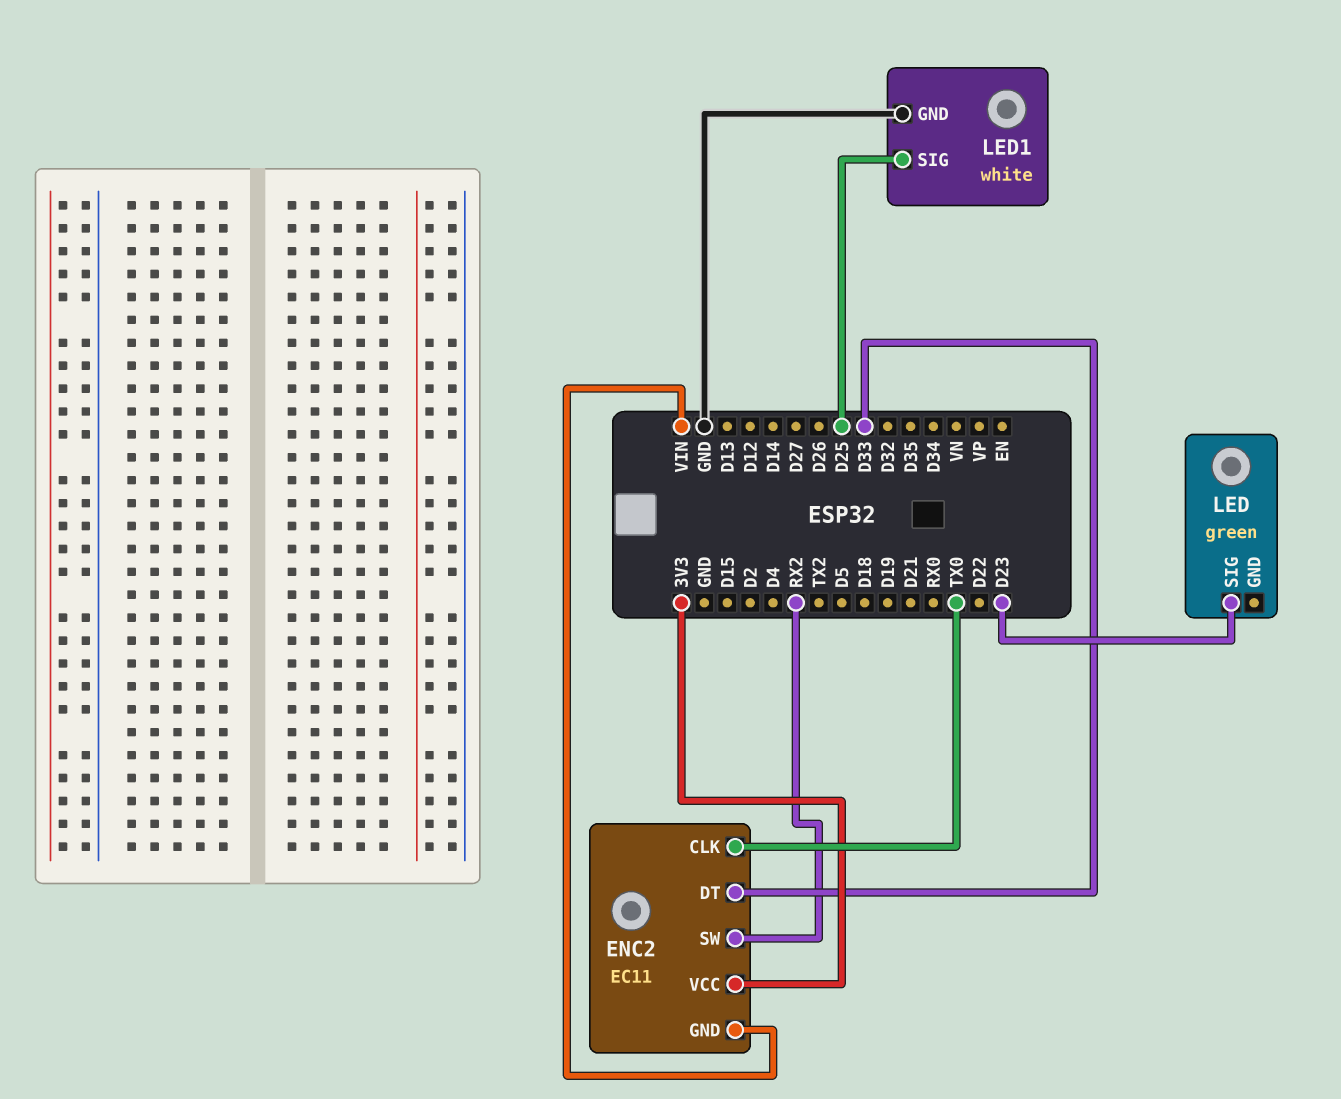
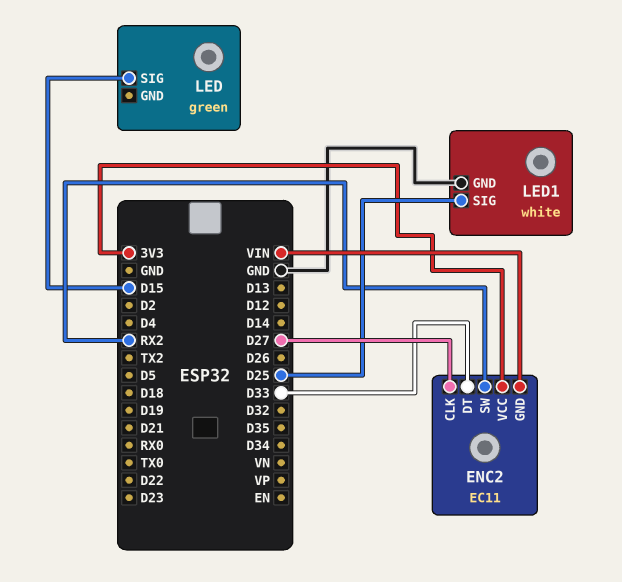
ENC2 pin CLK: TX0 -> D27
LED pin SIG: D23 -> D15

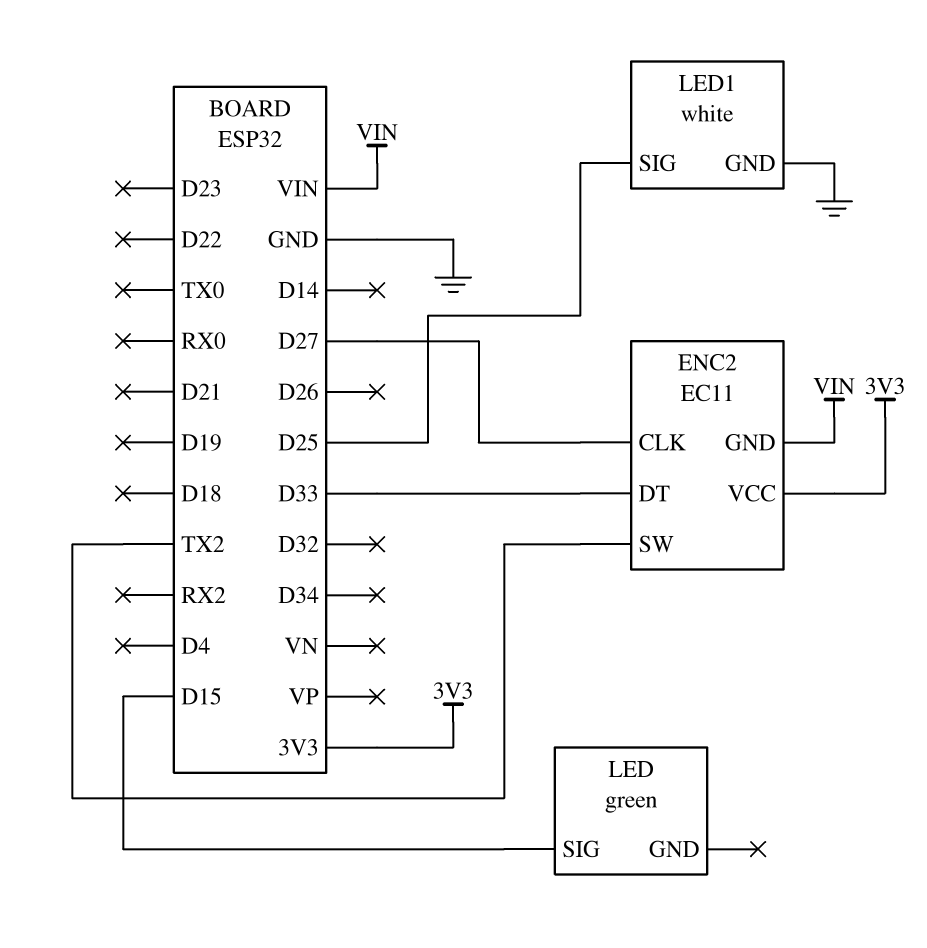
ENC2 pin SW: RX2 -> TX2

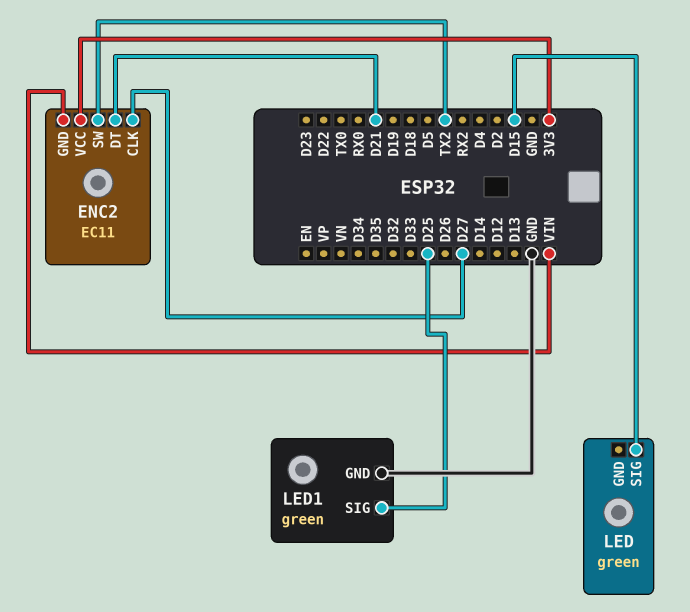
ENC2 pin DT: D33 -> D21
LED1: white -> green

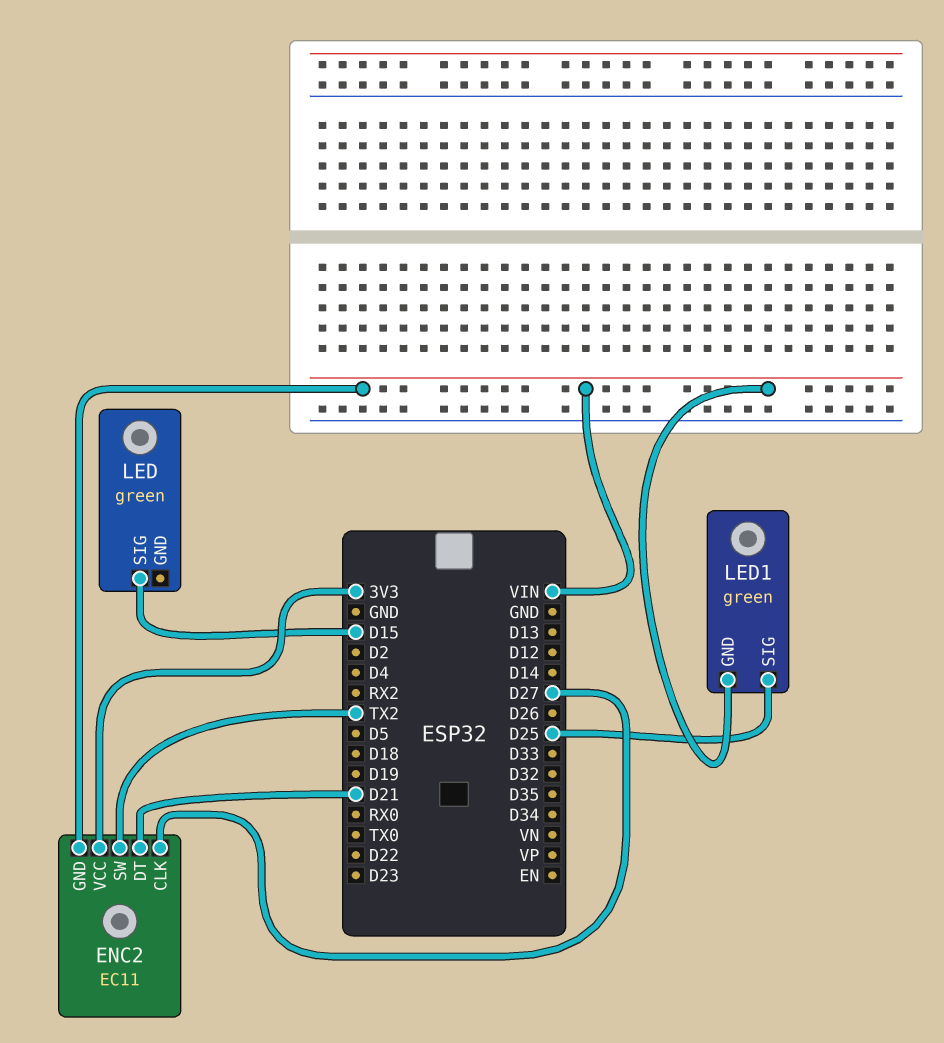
LED1 pin GND: GND -> VIN

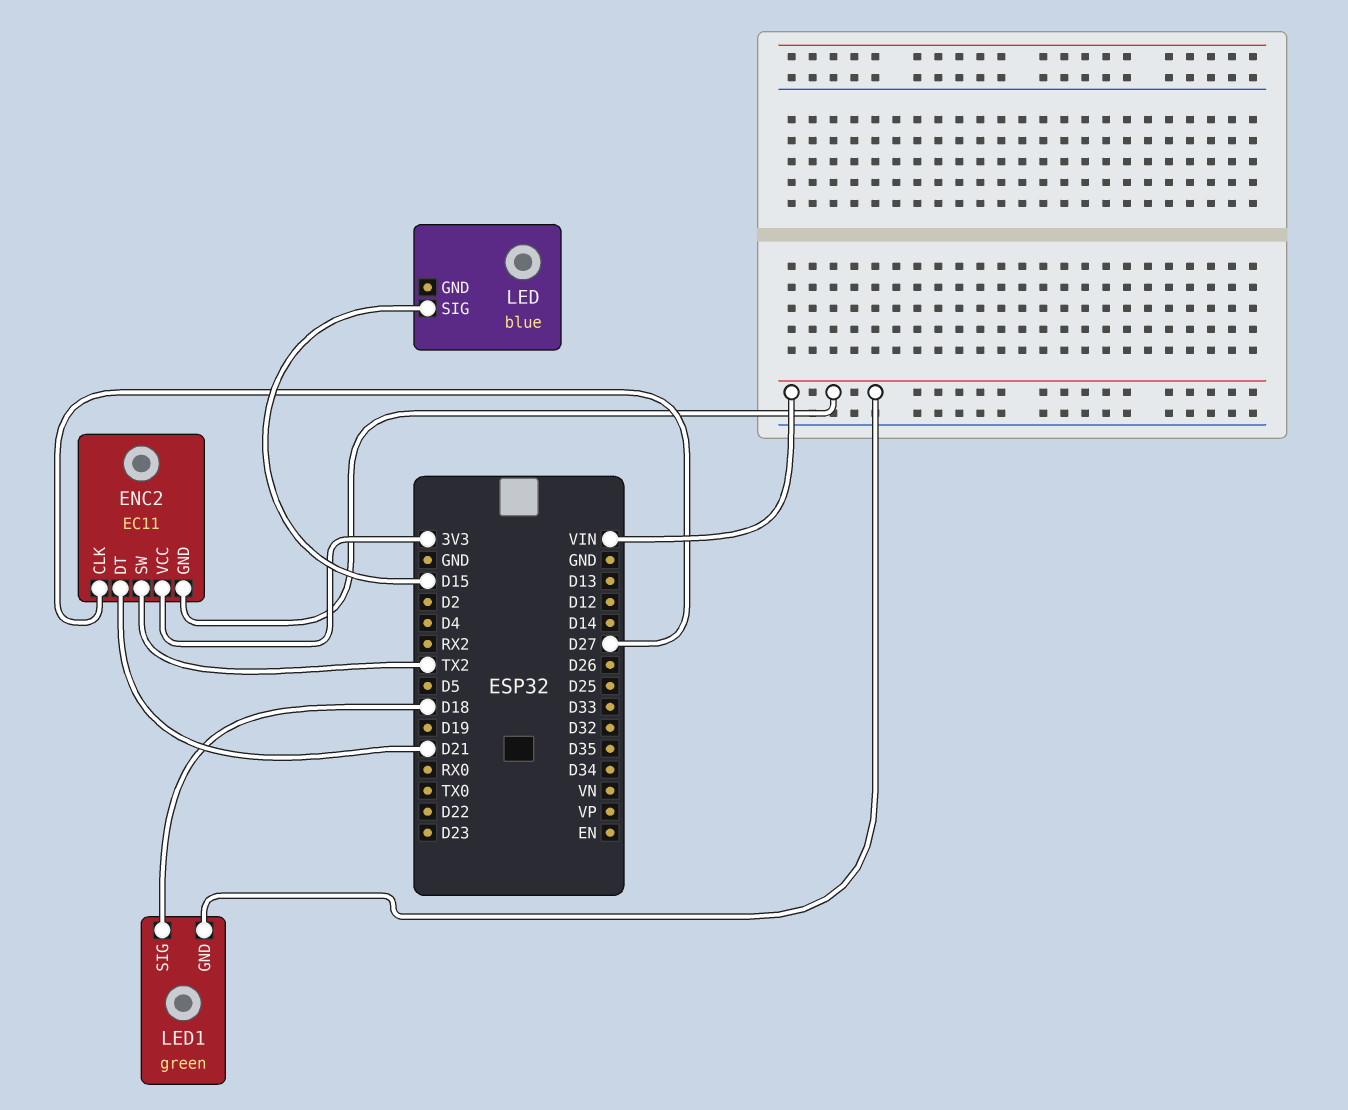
LED: green -> blue
LED1 pin SIG: D25 -> D18

